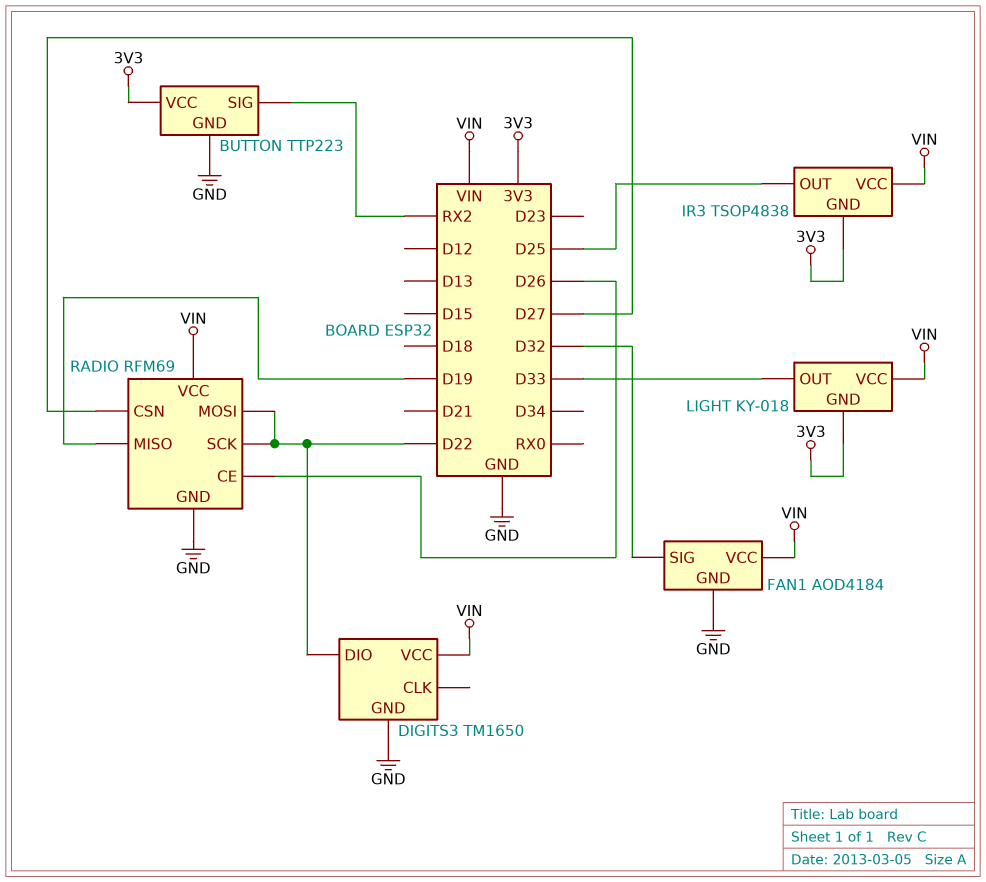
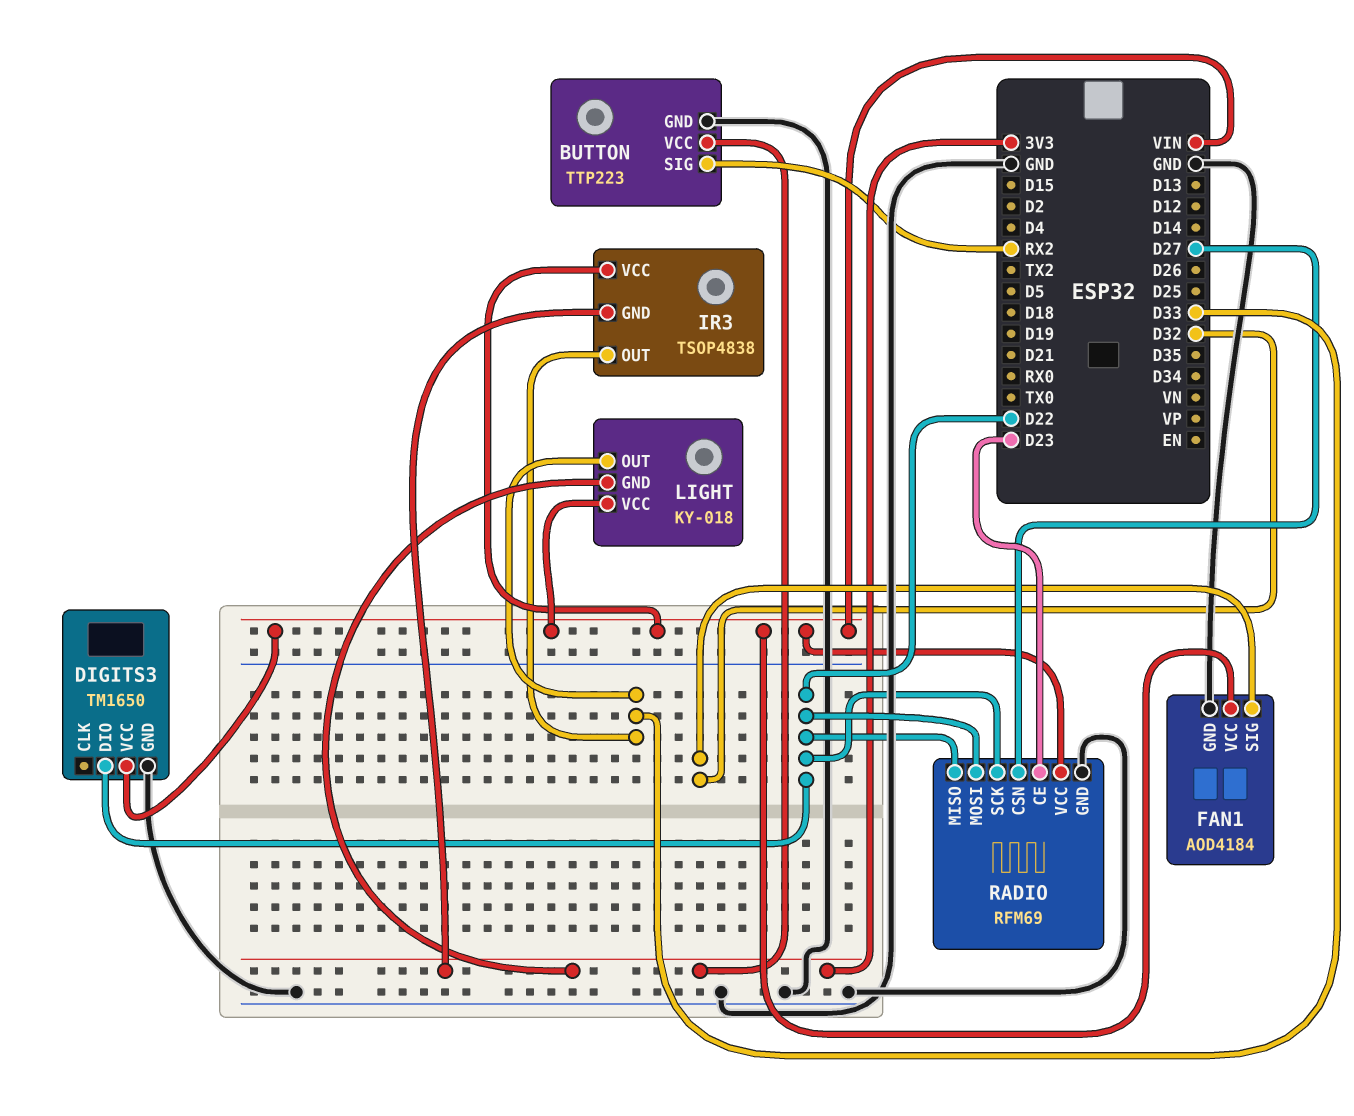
IR3 pin OUT: D25 -> D33
RADIO pin CE: D26 -> D23
RADIO pin MISO: D19 -> D22

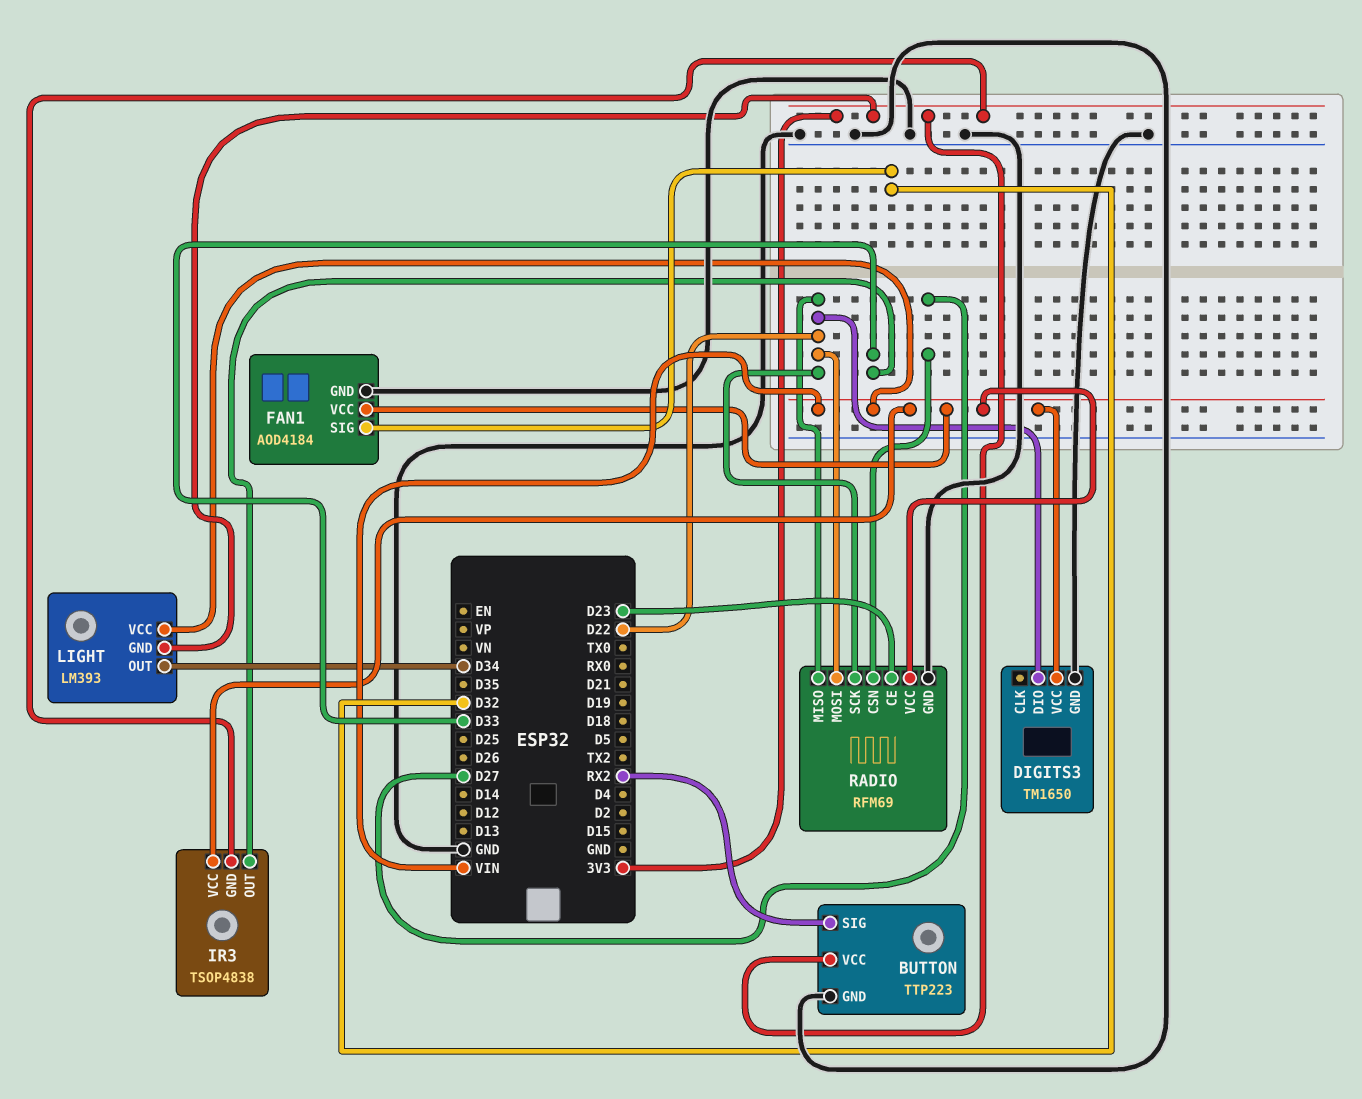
LIGHT: KY-018 -> LM393
LIGHT pin OUT: D33 -> D34

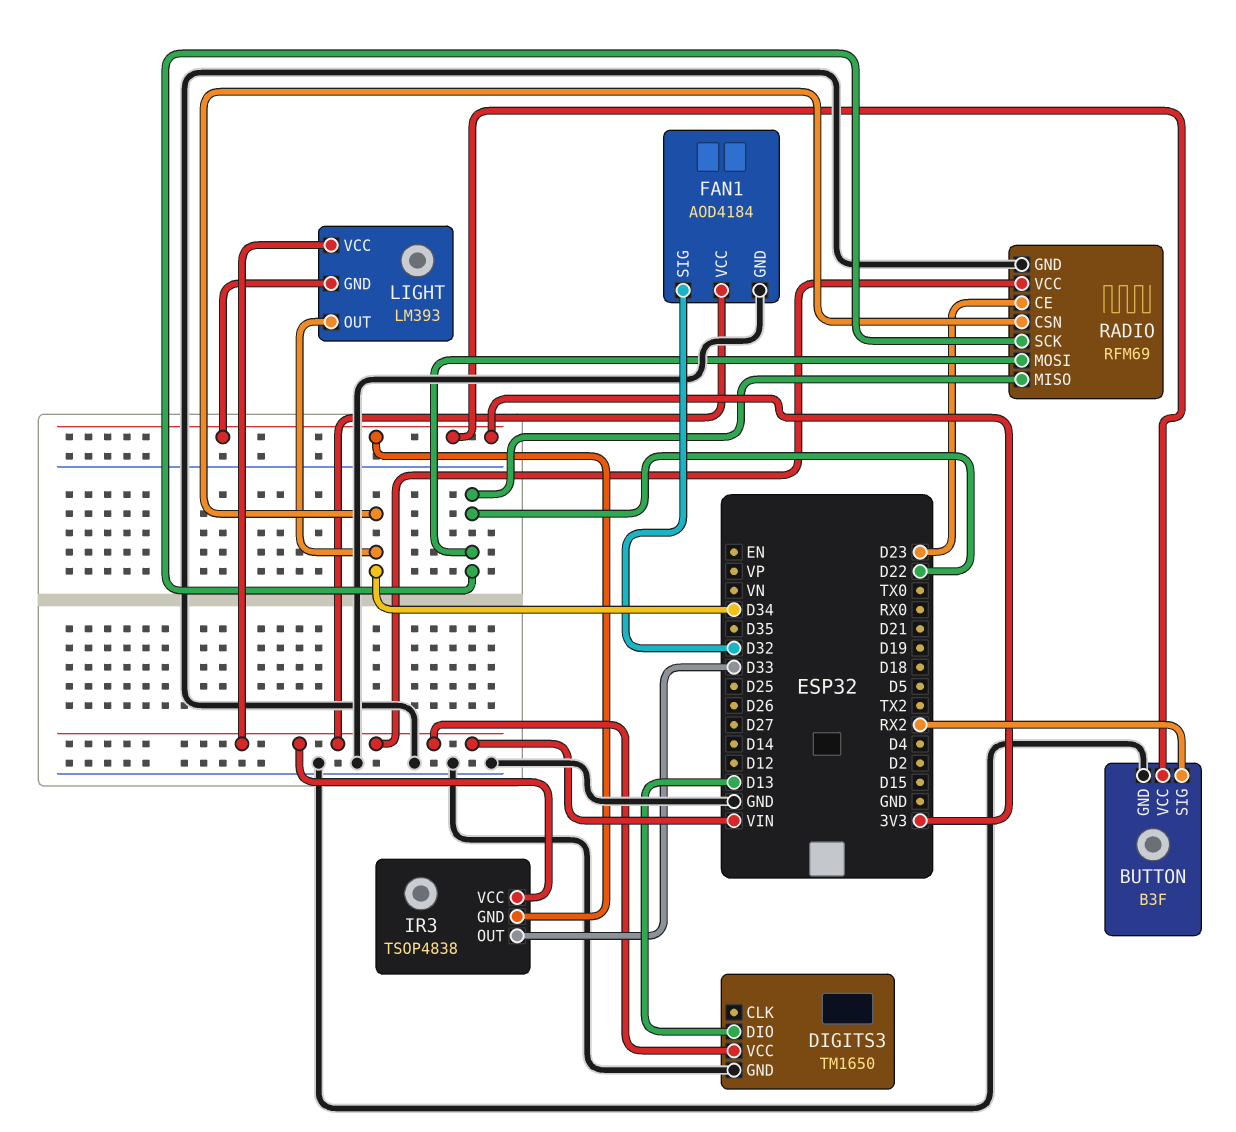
BUTTON: TTP223 -> B3F
DIGITS3 pin DIO: D22 -> D13
RADIO pin CSN: D27 -> D34

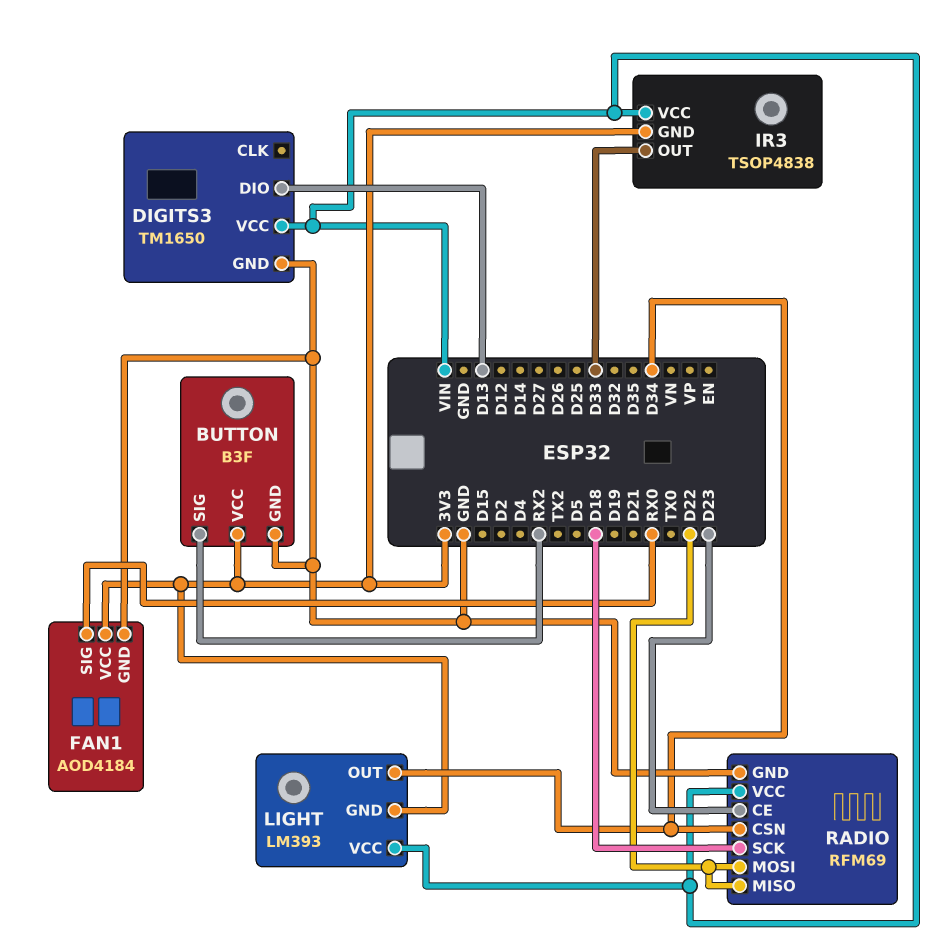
FAN1 pin SIG: D32 -> RX0
FAN1 pin VCC: VIN -> 3V3
RADIO pin SCK: D22 -> D18

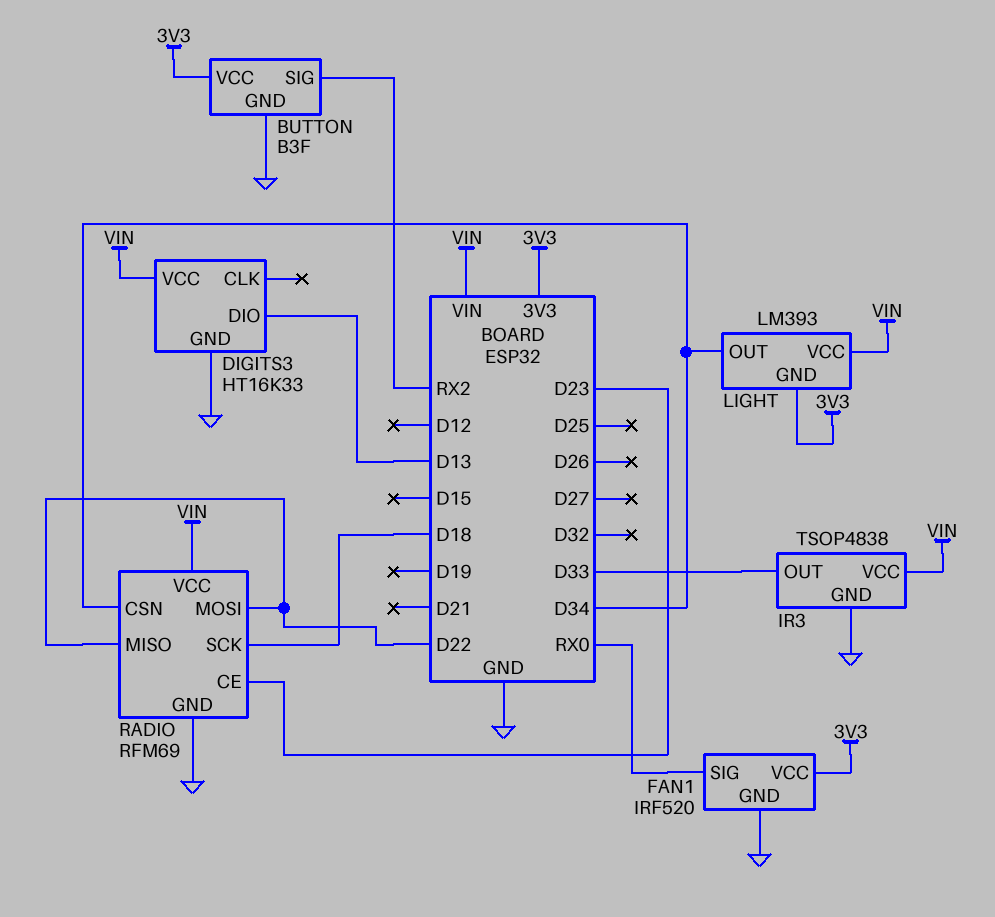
DIGITS3: TM1650 -> HT16K33
FAN1: AOD4184 -> IRF520
IR3 pin GND: 3V3 -> GND

